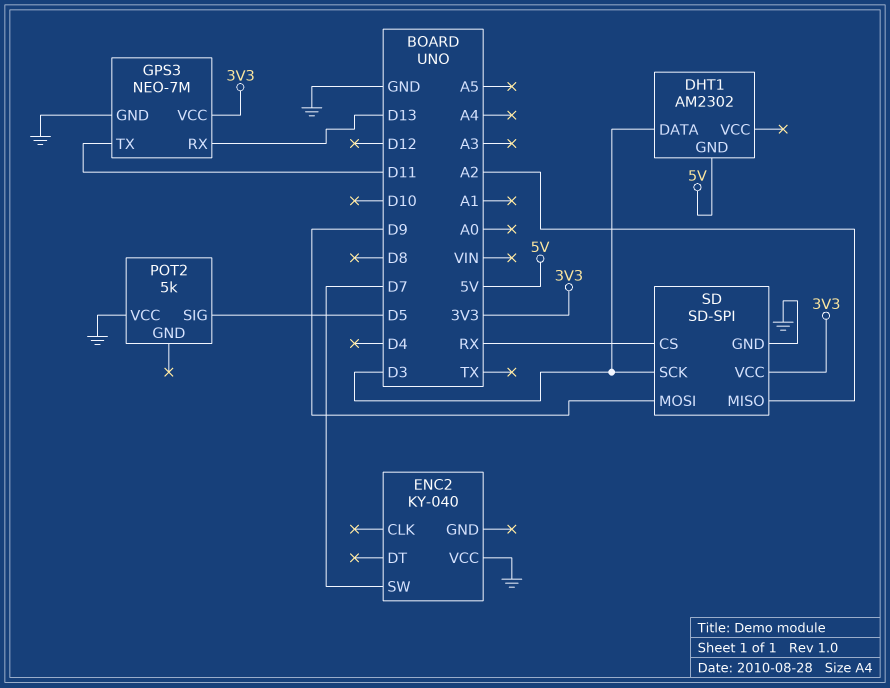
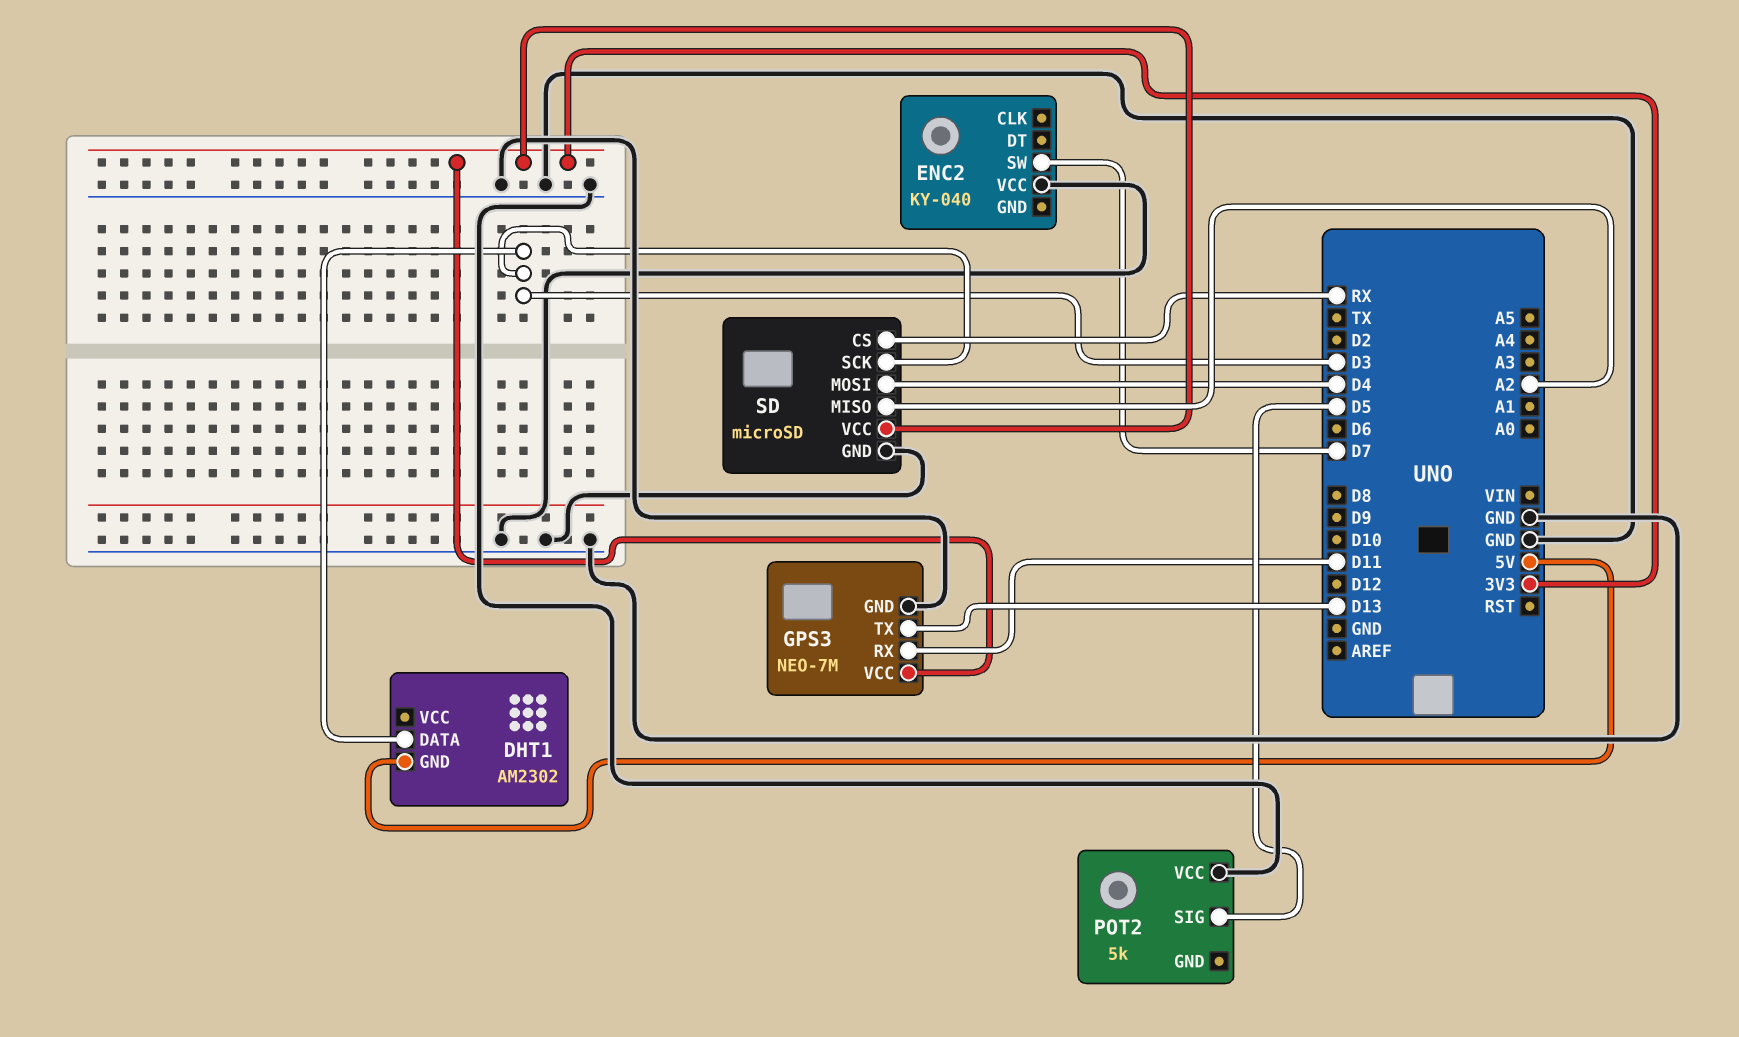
GPS3 pin RX: D13 -> D11
GPS3 pin TX: D11 -> D13
SD: SD-SPI -> microSD
SD pin MOSI: D9 -> D4

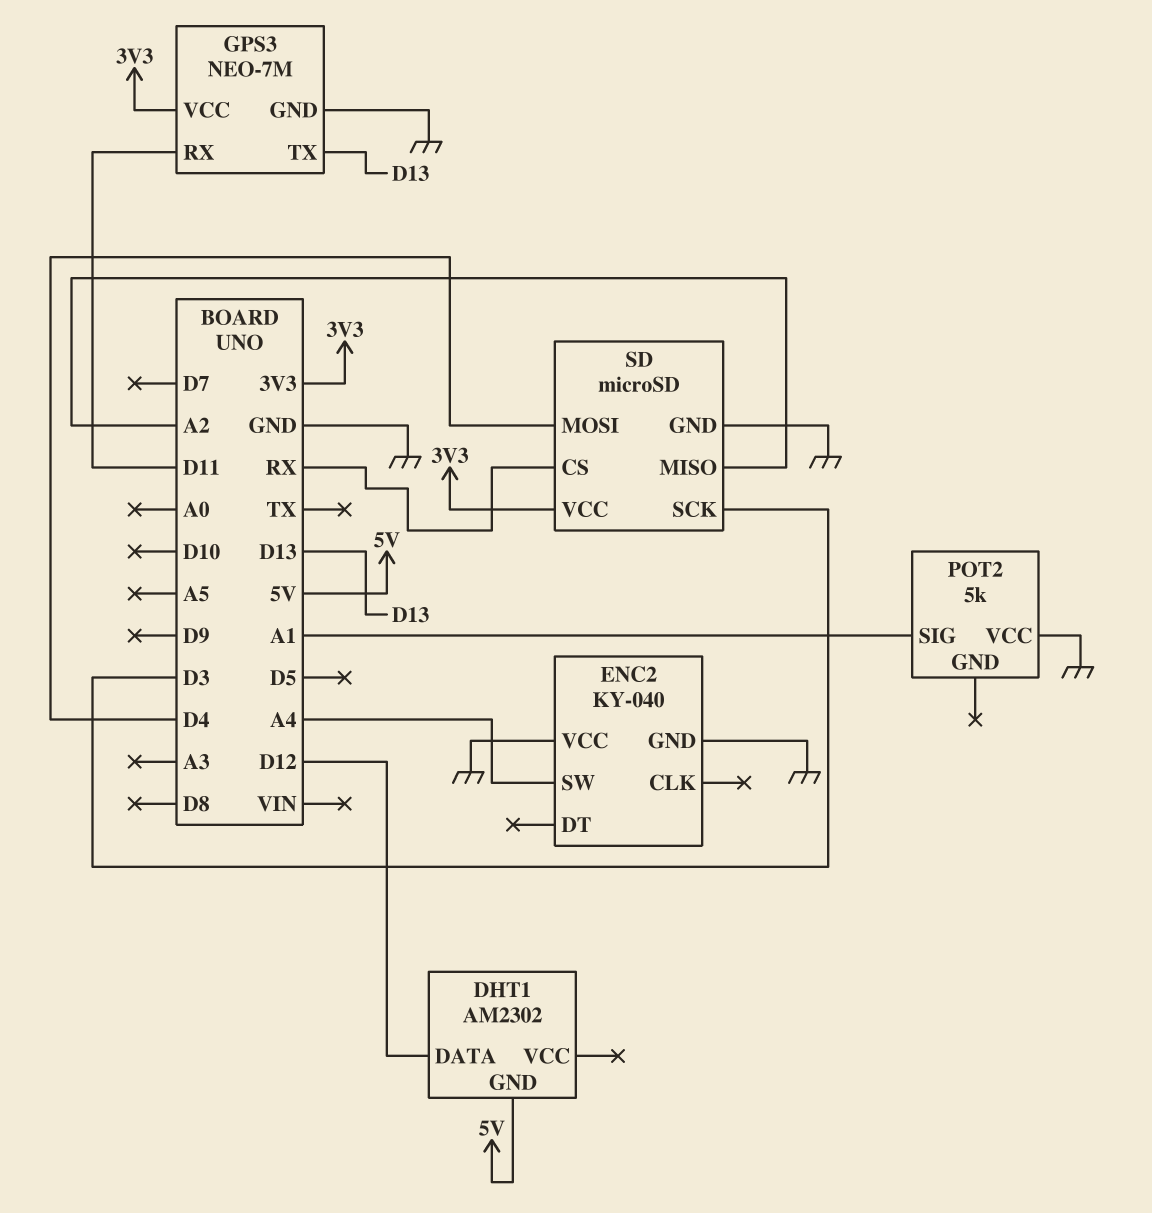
DHT1 pin DATA: D3 -> D12
ENC2 pin GND: none -> GND
ENC2 pin SW: D7 -> A4
POT2 pin SIG: D5 -> A1

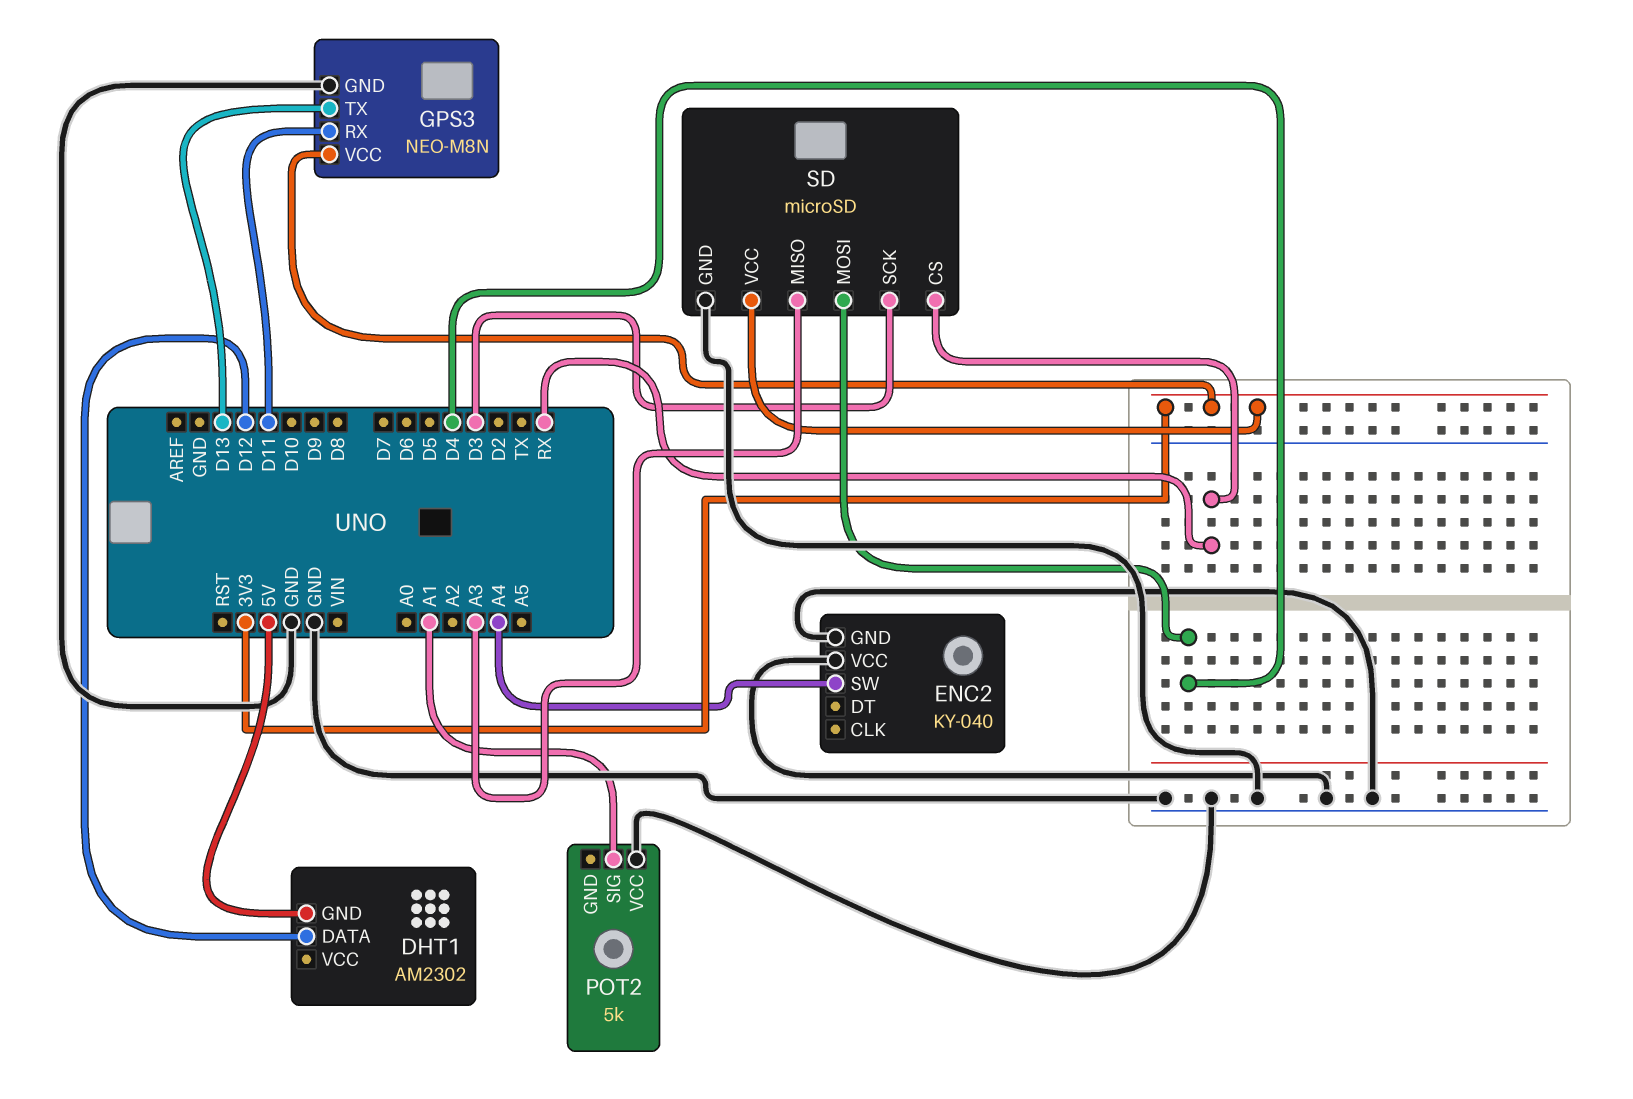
GPS3: NEO-7M -> NEO-M8N
SD pin MISO: A2 -> A3

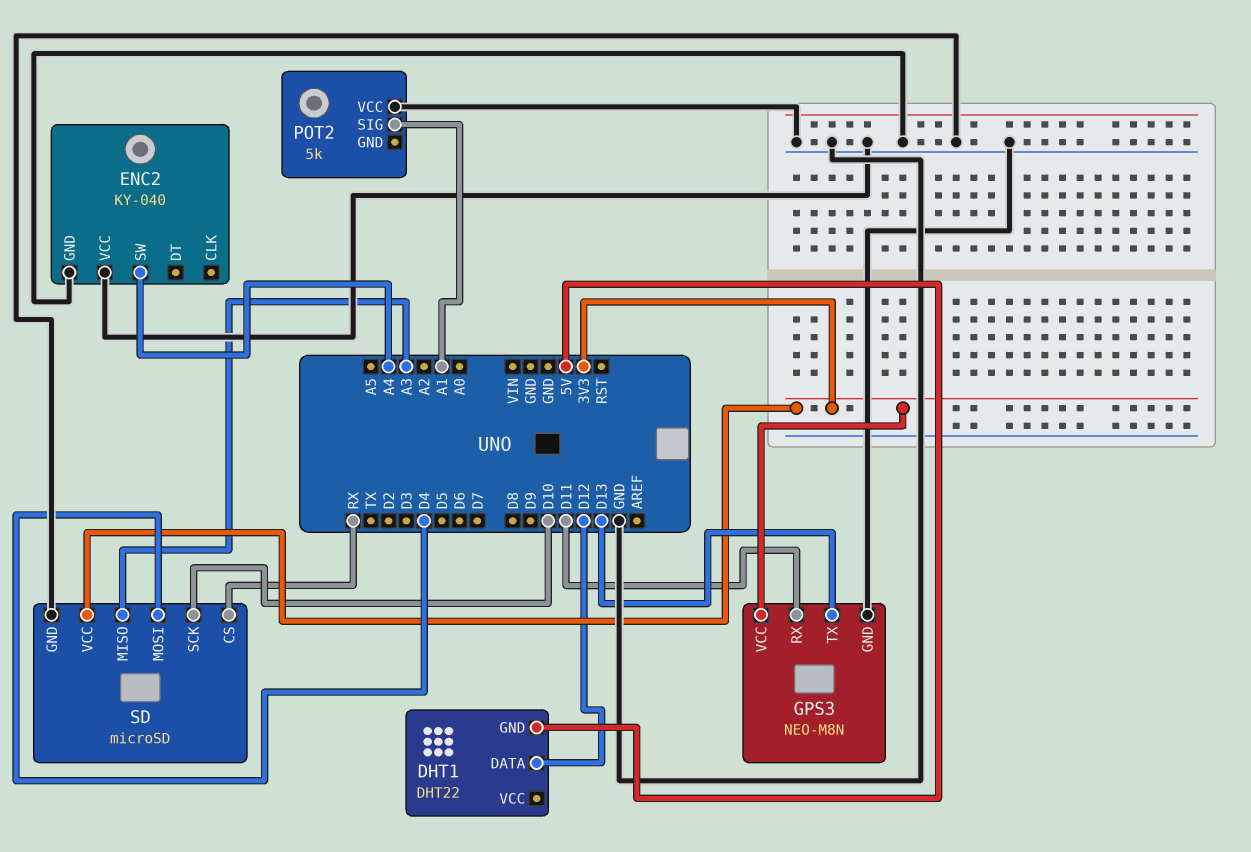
DHT1: AM2302 -> DHT22
SD pin SCK: D3 -> D10

